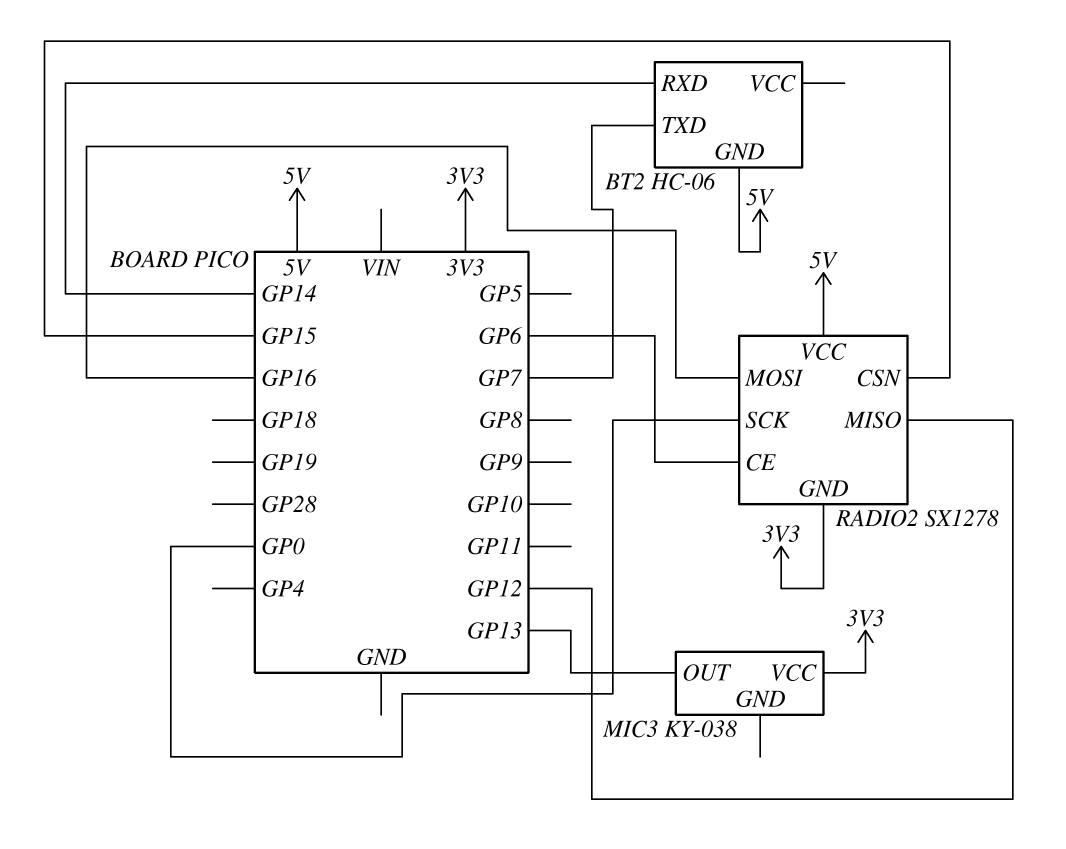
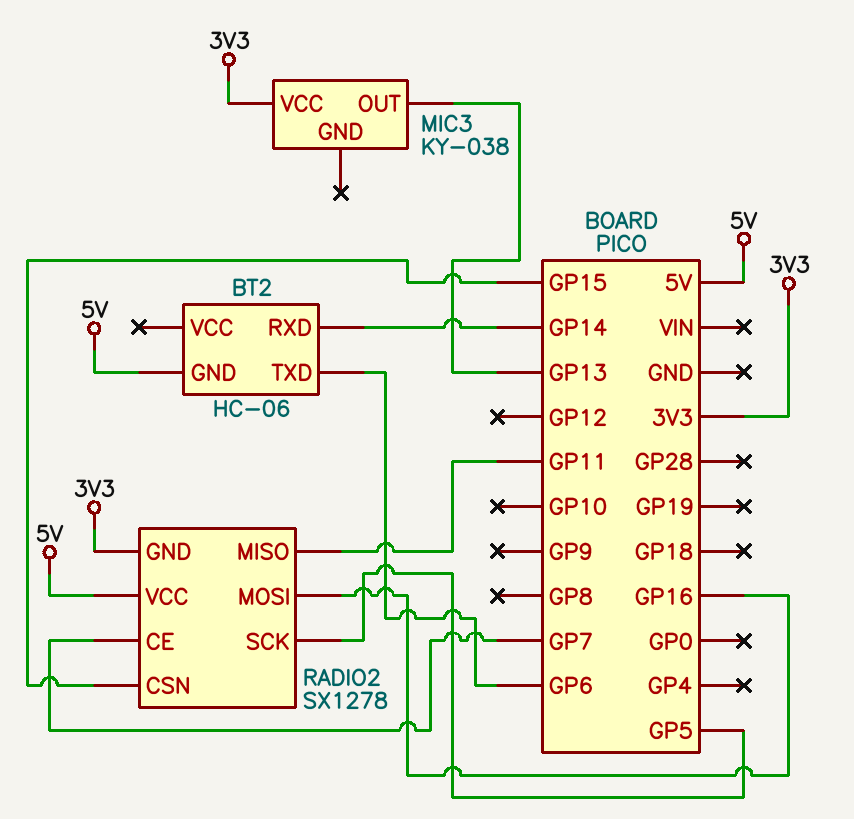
BT2 pin TXD: GP7 -> GP6
RADIO2 pin CE: GP6 -> GP7
RADIO2 pin MISO: GP12 -> GP11
RADIO2 pin SCK: GP0 -> GP5

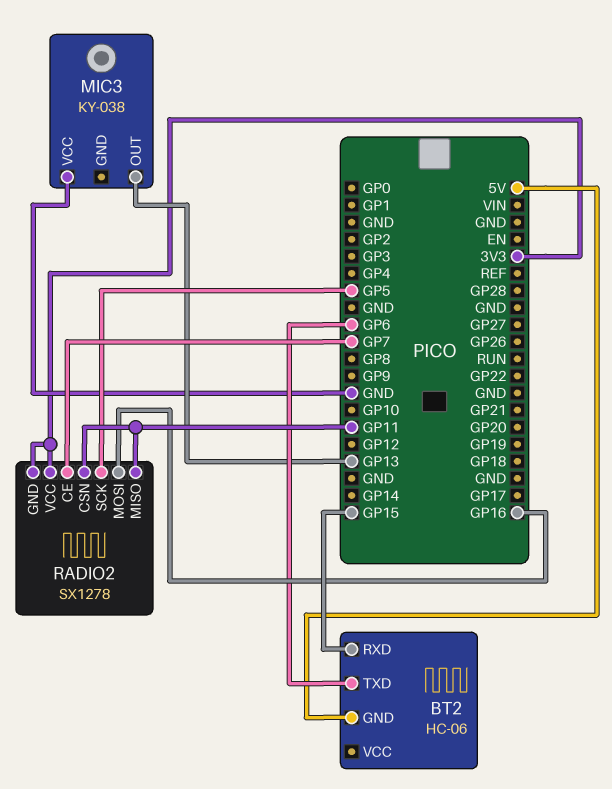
BT2 pin RXD: GP14 -> GP15
MIC3 pin VCC: 3V3 -> GND
RADIO2 pin CSN: GP15 -> GP11
RADIO2 pin VCC: 5V -> 3V3

